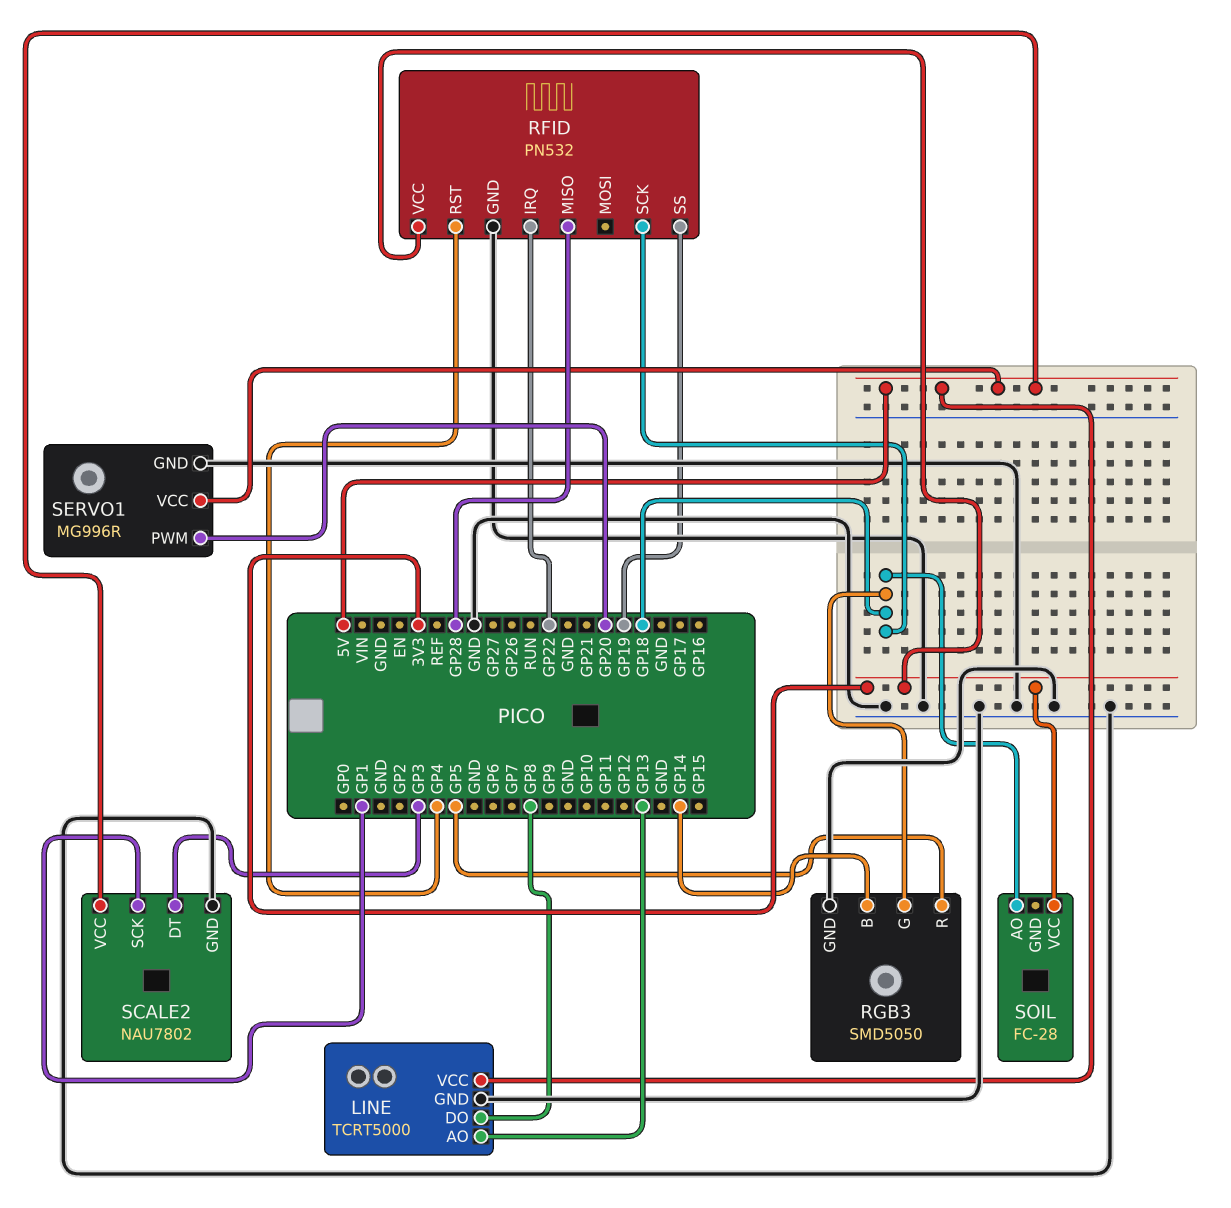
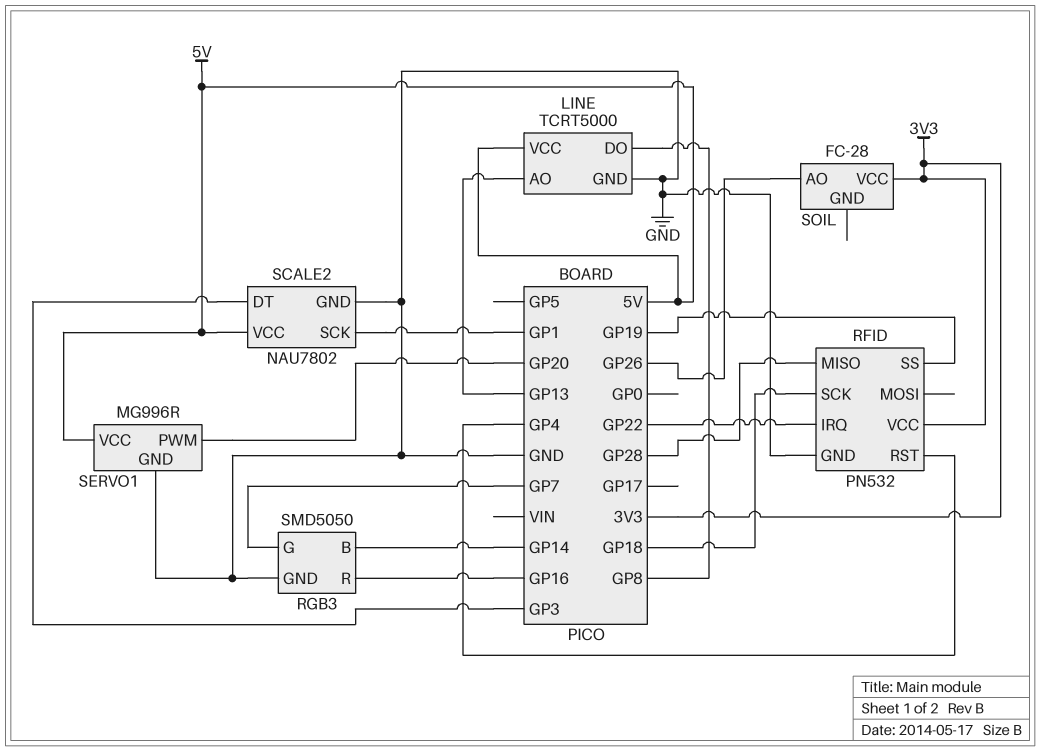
RGB3 pin G: GP18 -> GP7
RGB3 pin R: GP5 -> GP16
SOIL pin AO: GP18 -> GP26

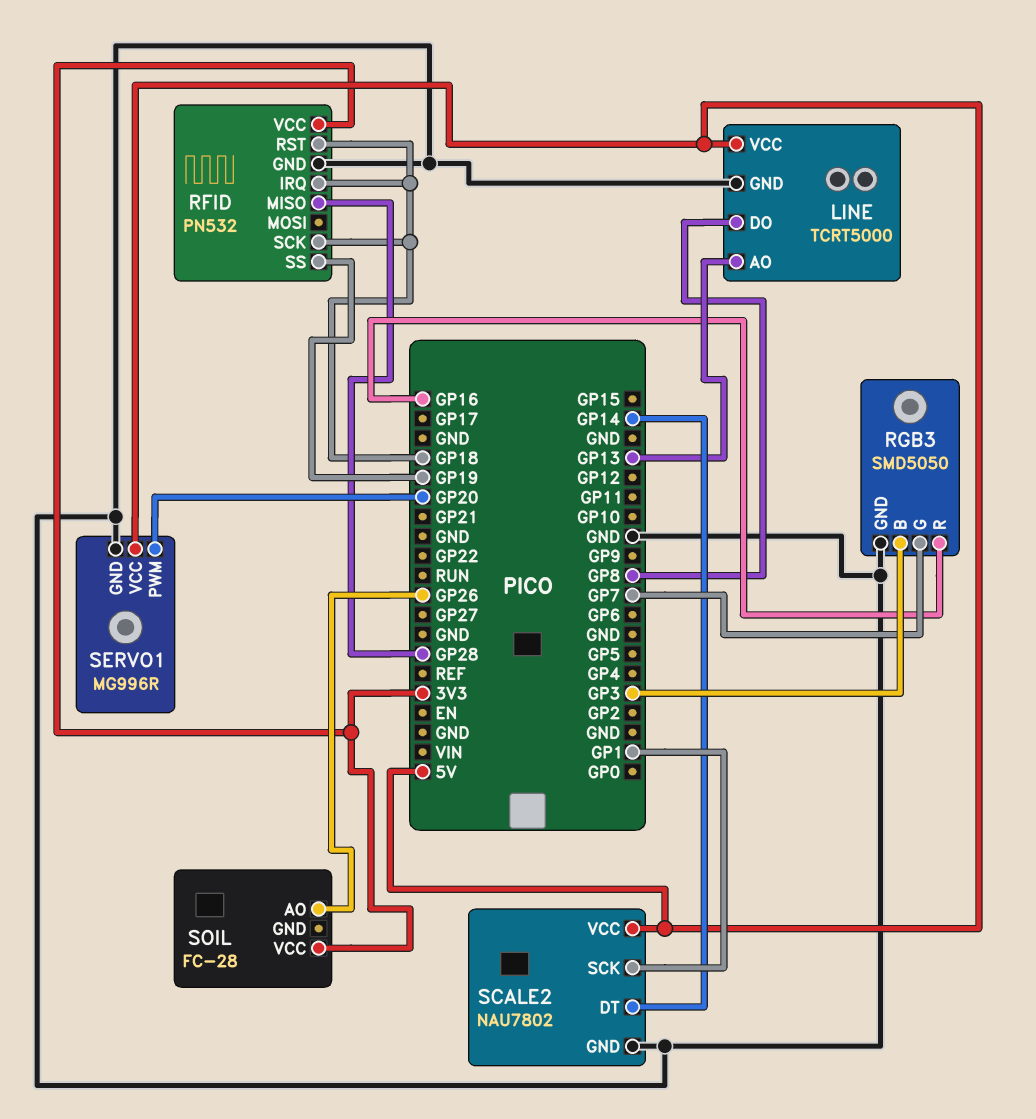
RFID pin IRQ: GP22 -> GP18
RFID pin RST: GP4 -> GP18
RGB3 pin B: GP14 -> GP3
SCALE2 pin DT: GP3 -> GP14

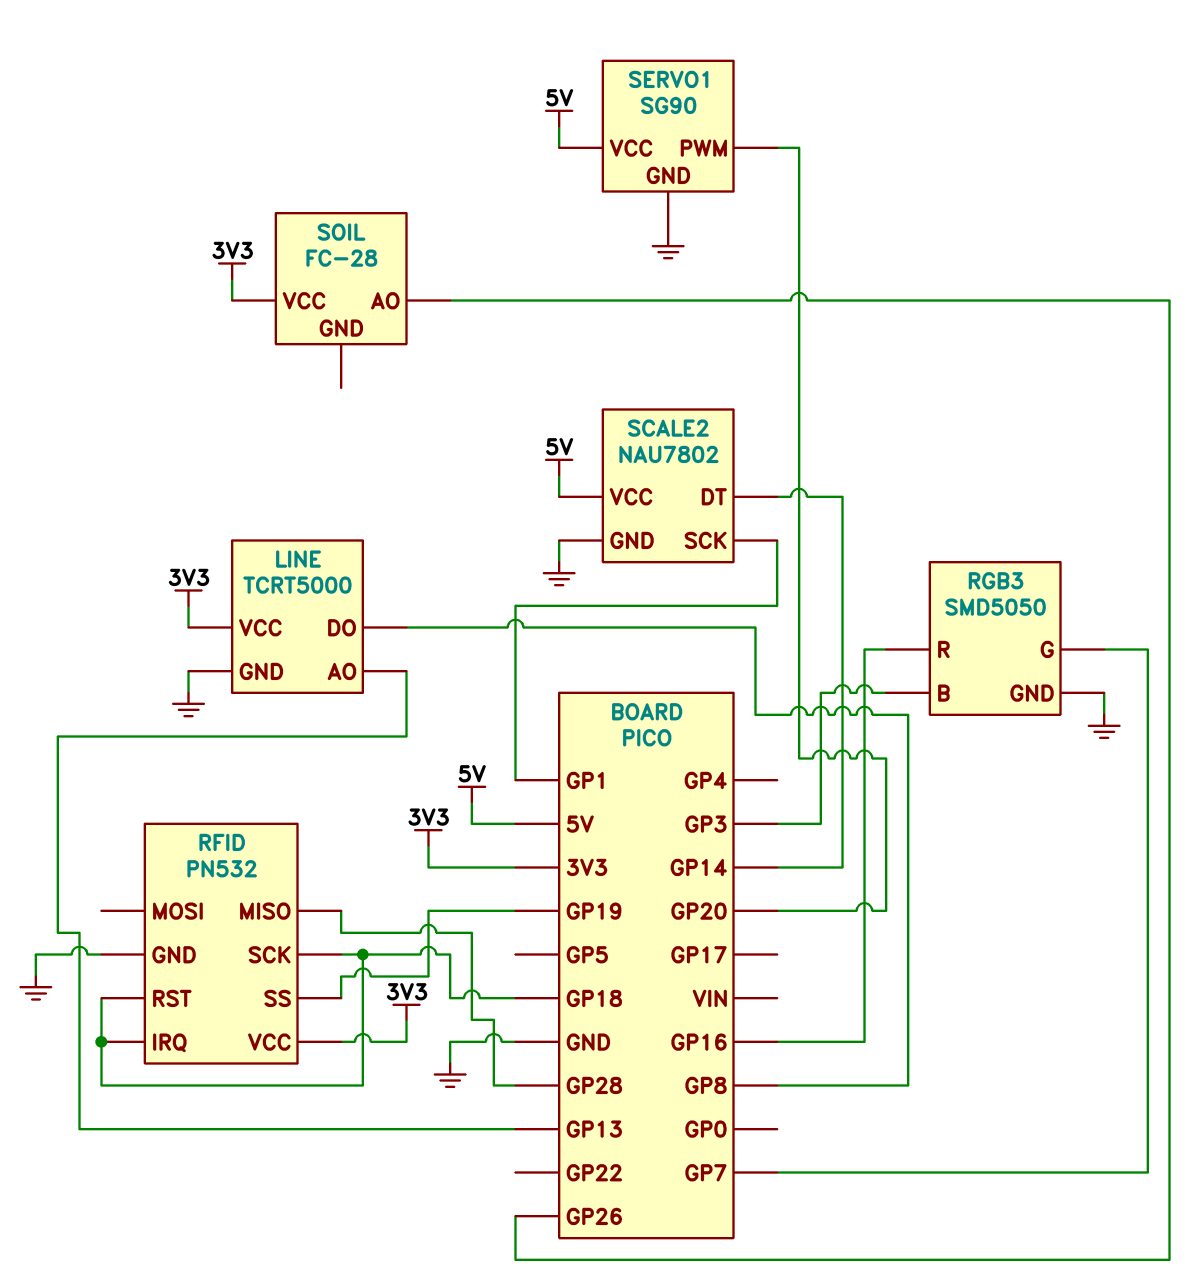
LINE pin VCC: 5V -> 3V3
SERVO1: MG996R -> SG90

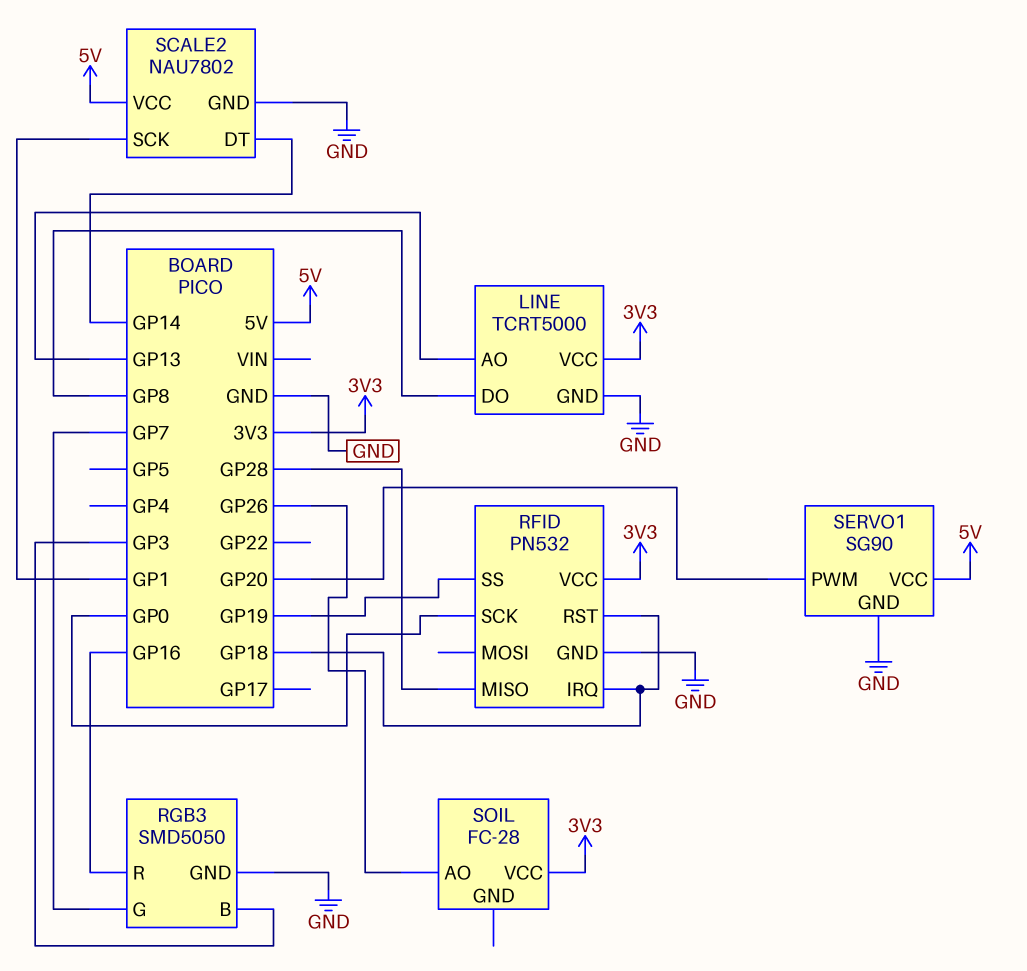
RFID pin SCK: GP18 -> GP0

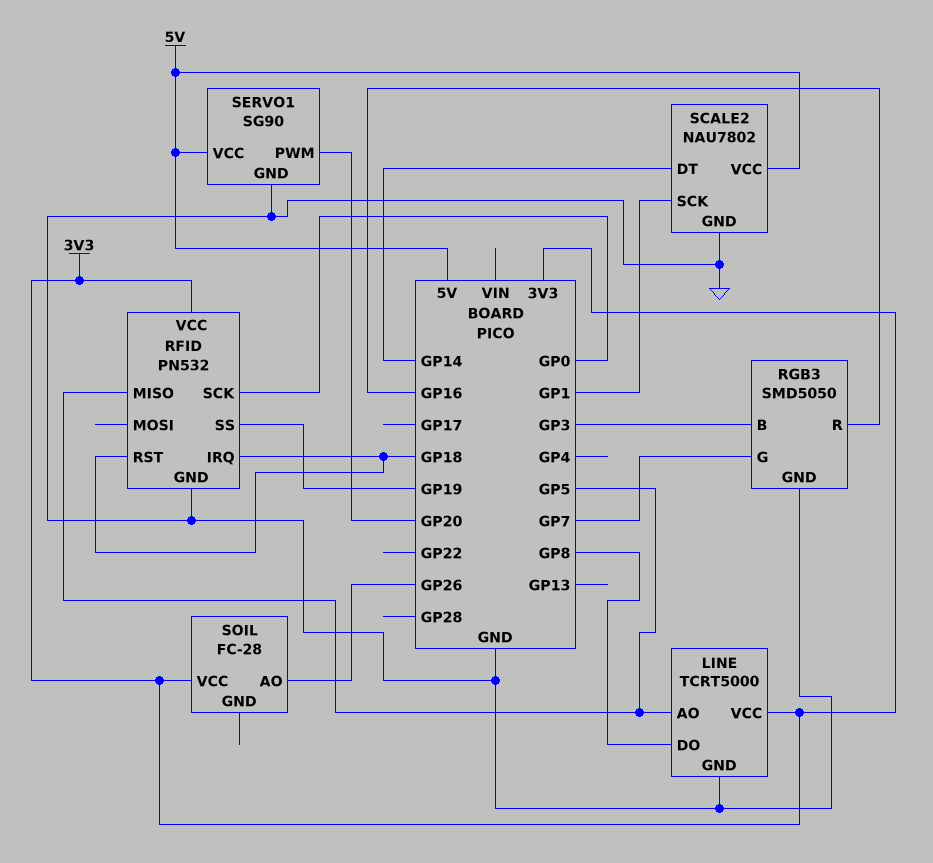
LINE pin AO: GP13 -> GP5
RFID pin MISO: GP28 -> GP5

